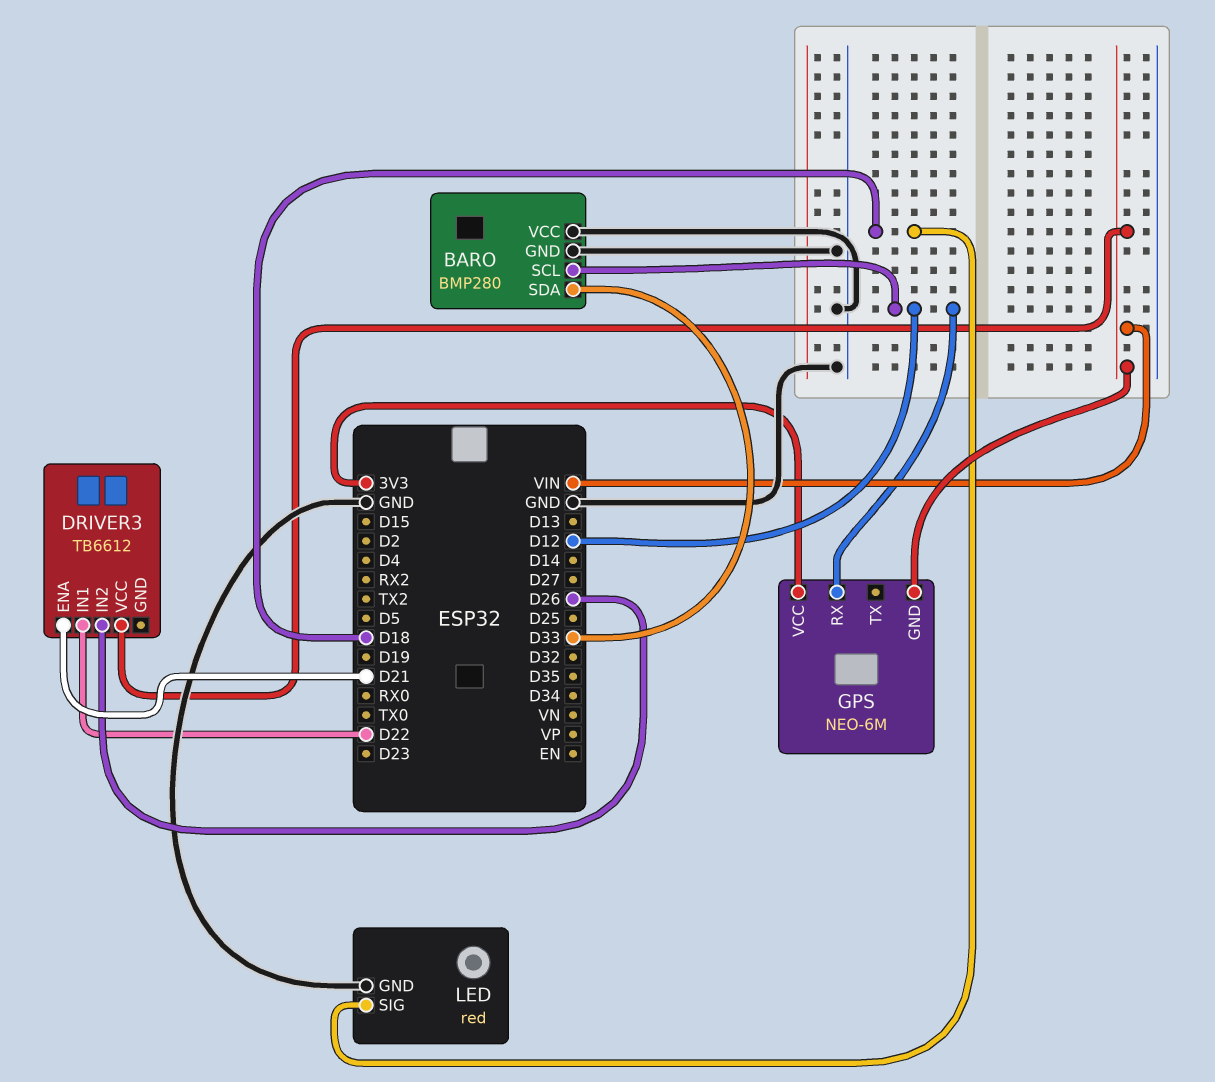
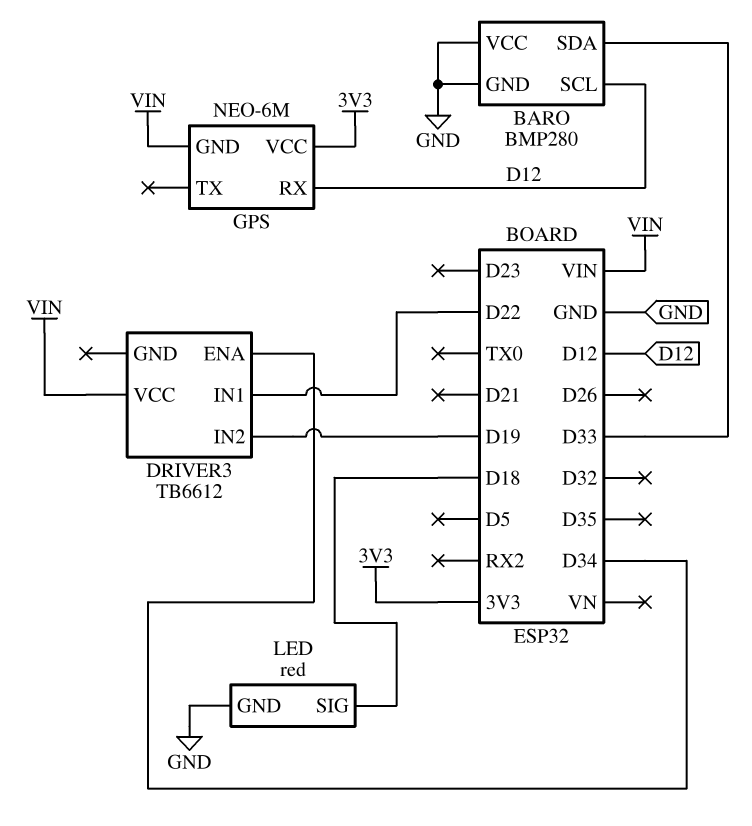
DRIVER3 pin ENA: D21 -> D34
DRIVER3 pin IN2: D26 -> D19

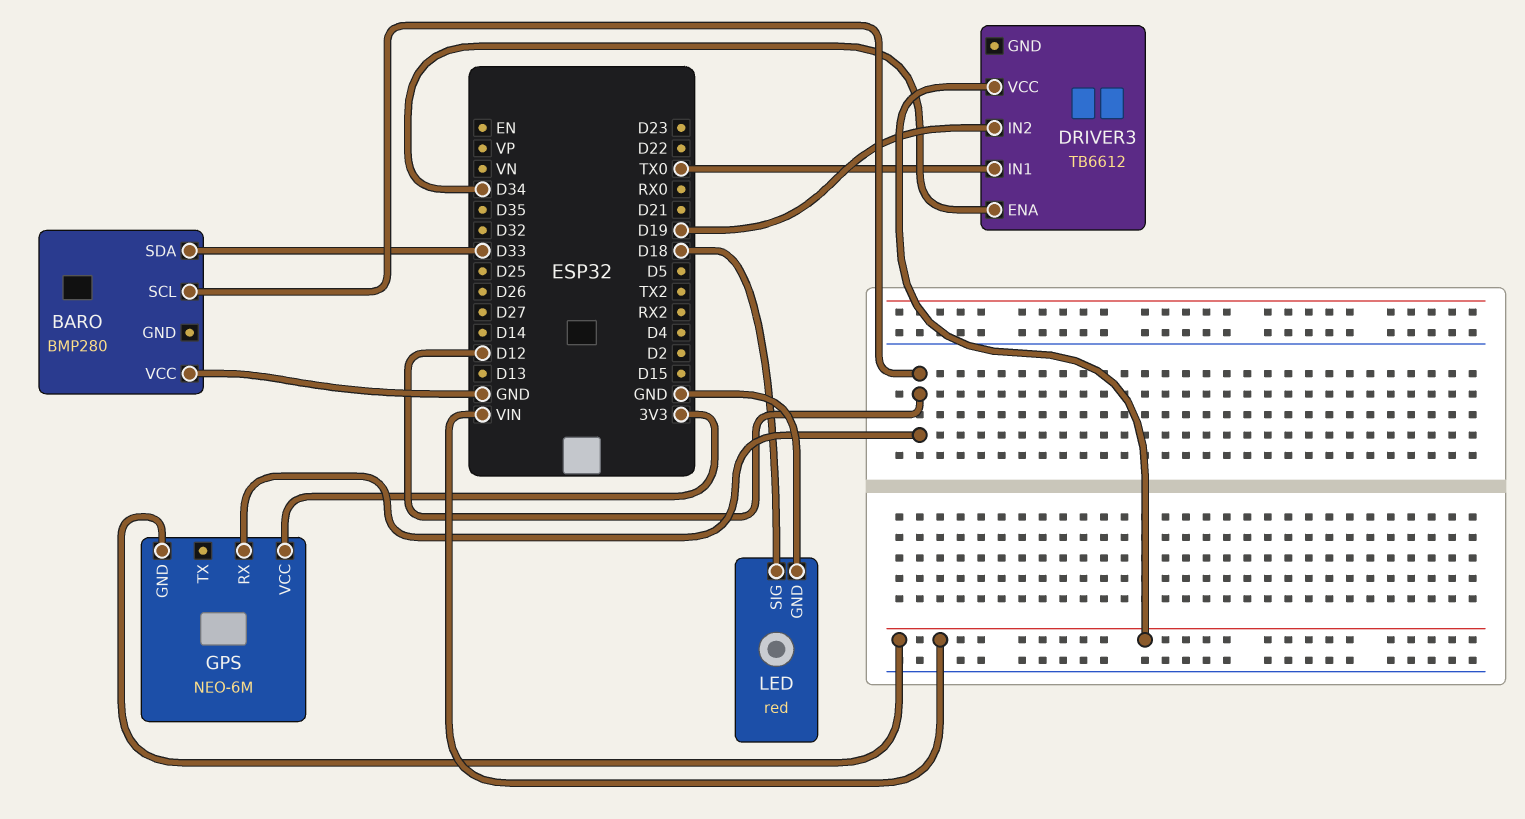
BARO pin GND: GND -> none
DRIVER3 pin IN1: D22 -> TX0

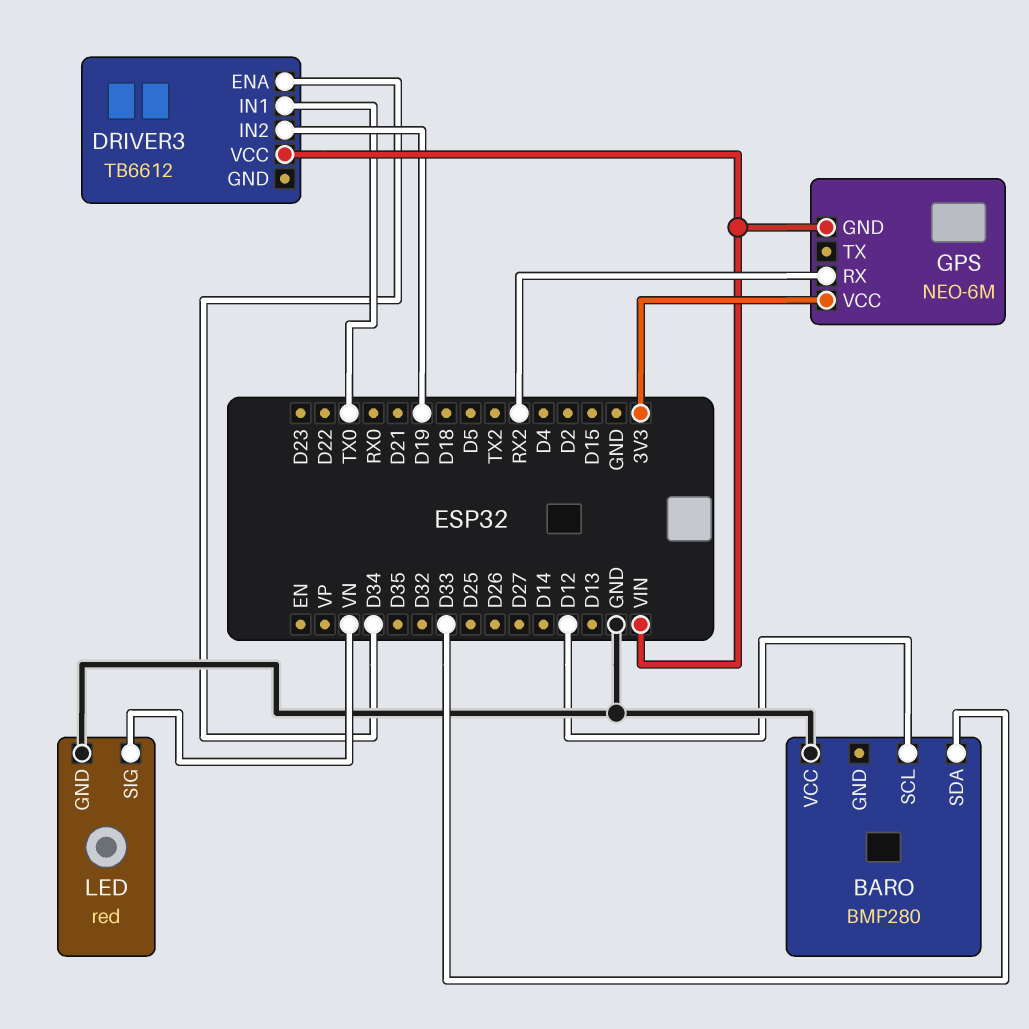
GPS pin RX: D12 -> RX2
LED pin SIG: D18 -> VN

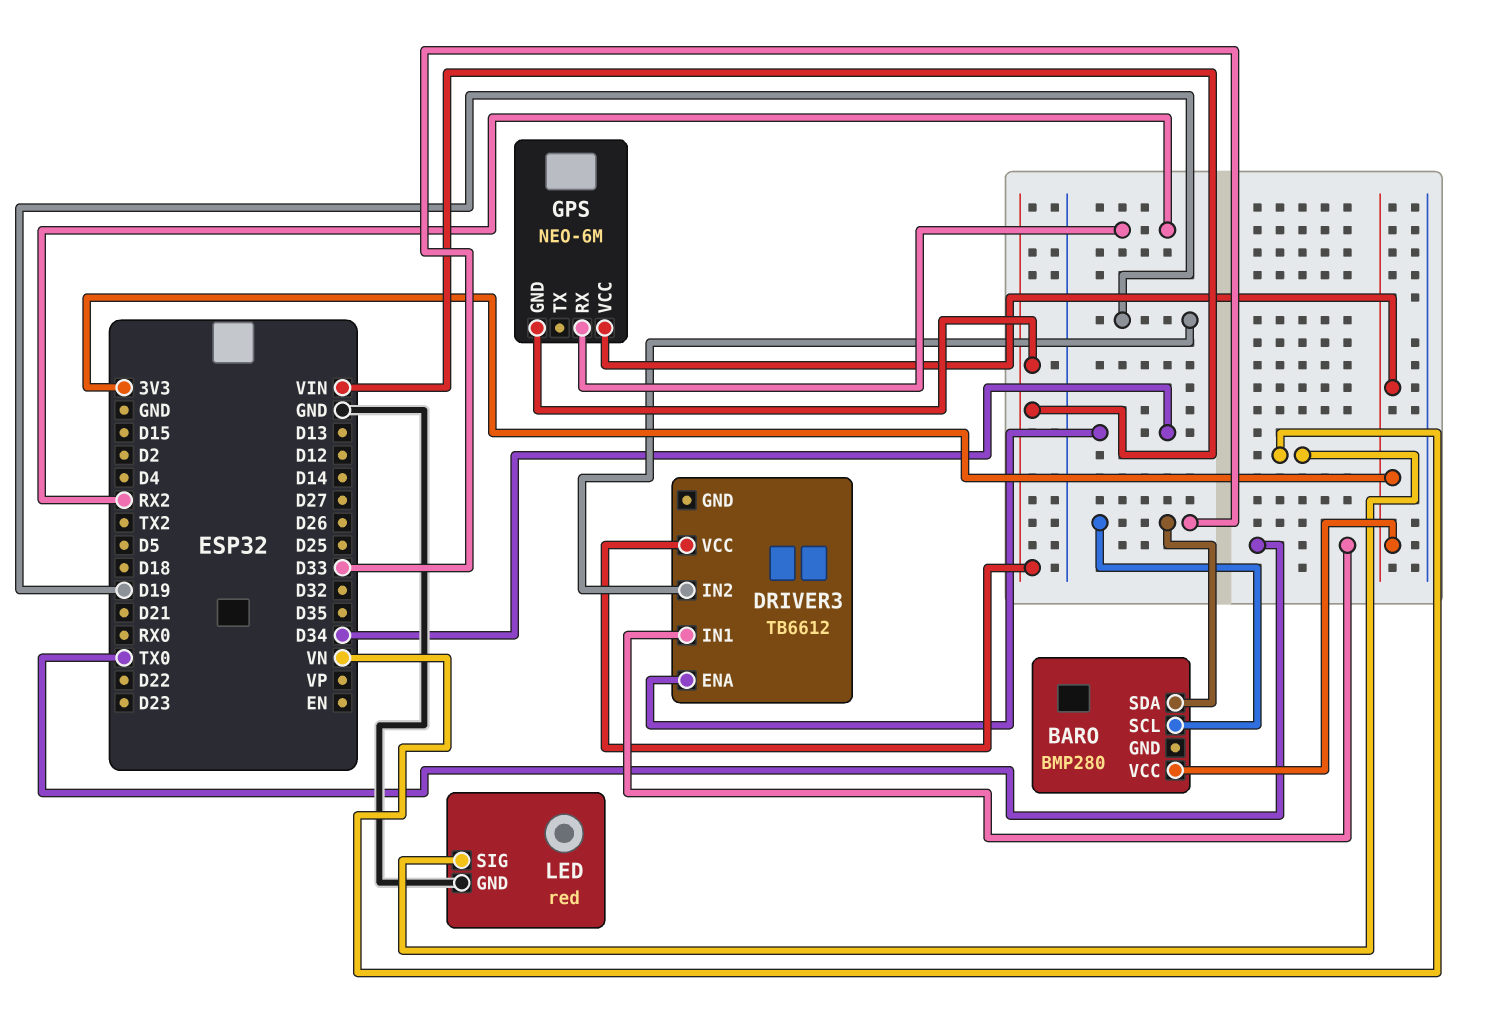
BARO pin SCL: D12 -> D33
BARO pin VCC: GND -> 3V3

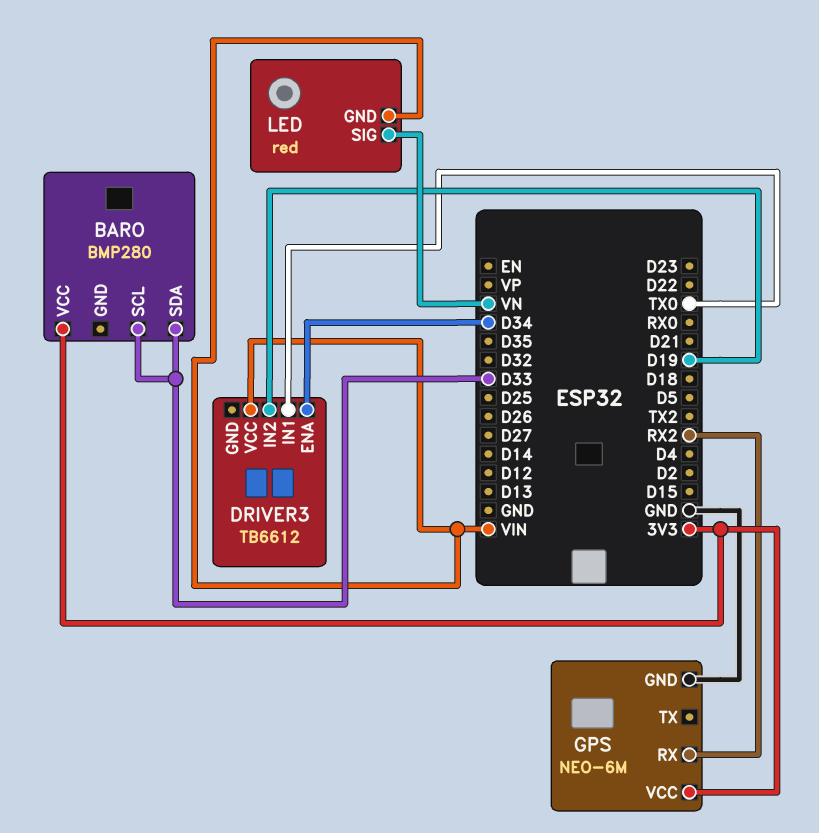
GPS pin GND: VIN -> GND
LED pin GND: GND -> VIN

